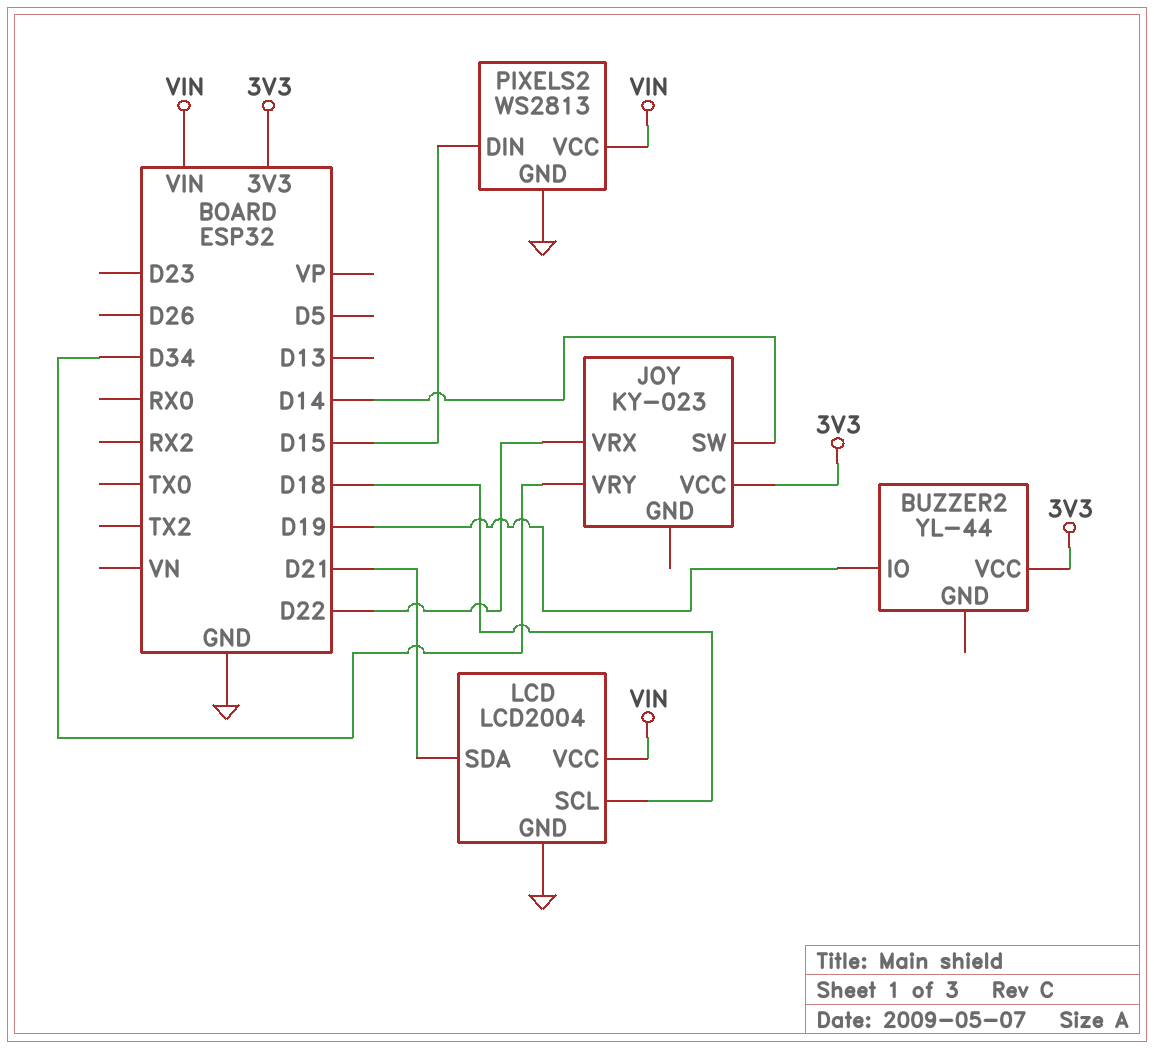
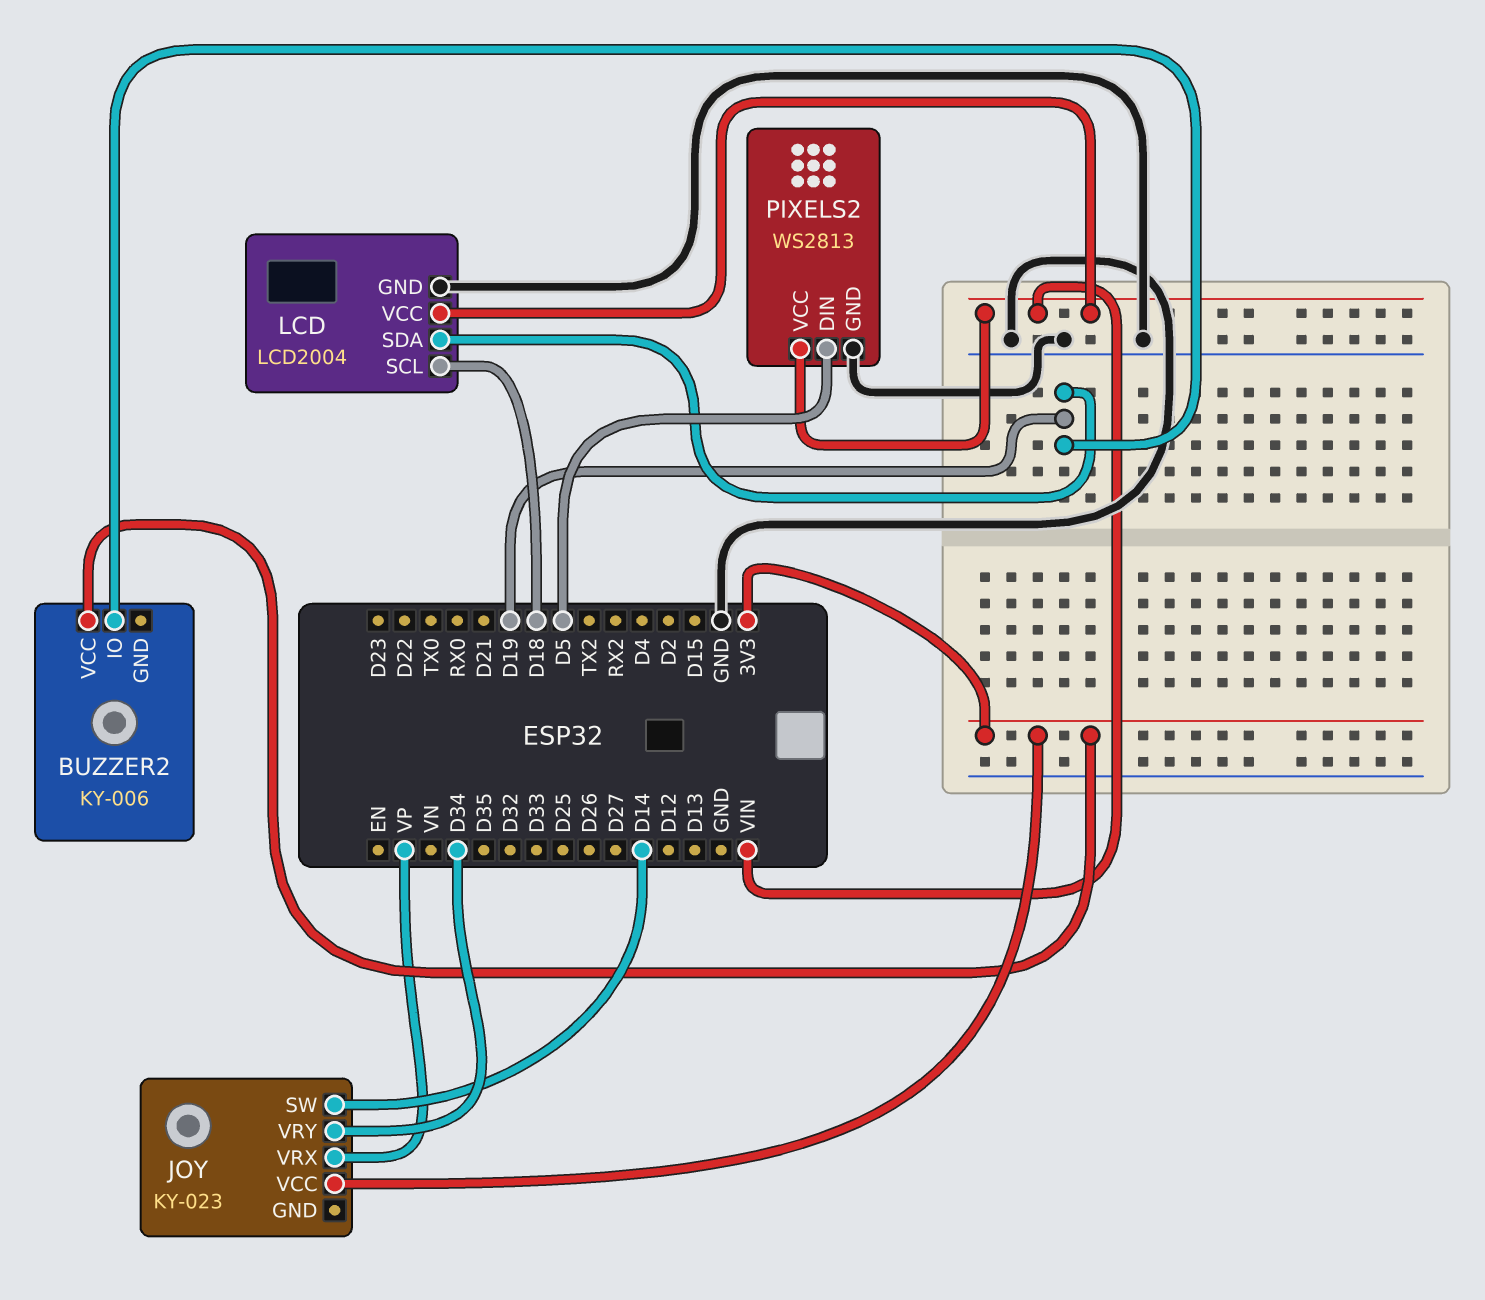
BUZZER2: YL-44 -> KY-006
JOY pin VRX: D22 -> VP
LCD pin SDA: D21 -> D19
PIXELS2 pin DIN: D15 -> D5

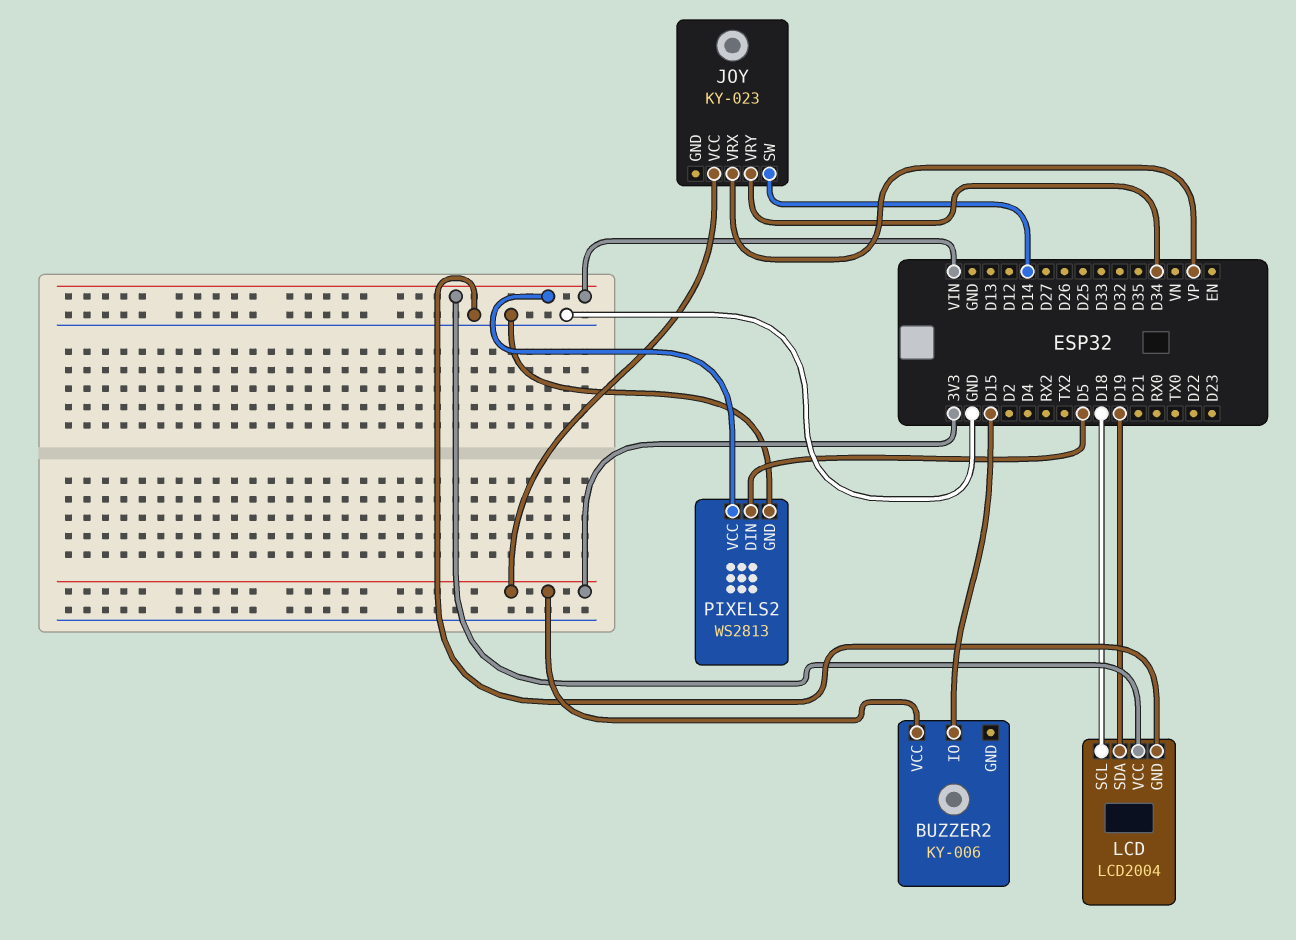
BUZZER2 pin IO: D19 -> D15

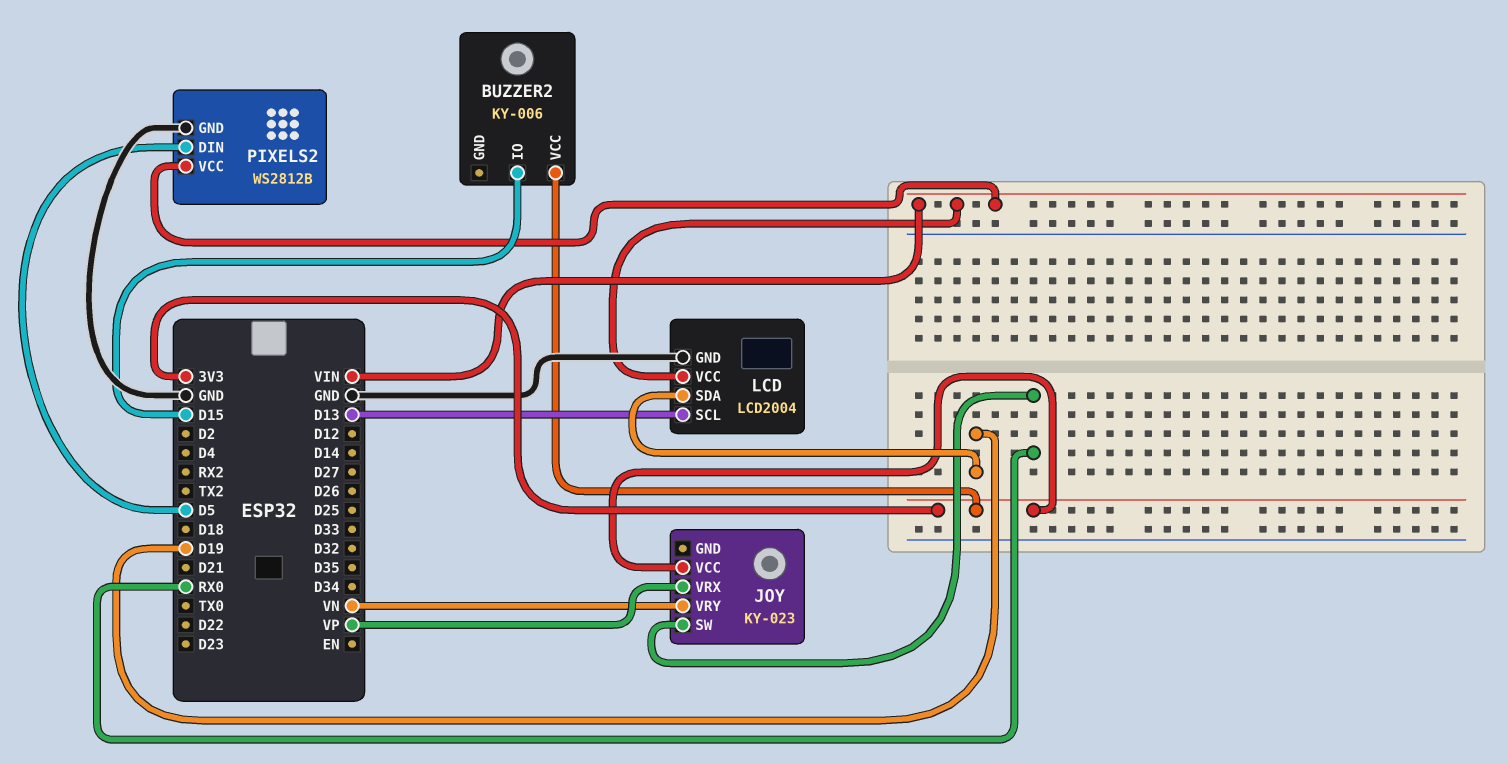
JOY pin SW: D14 -> RX0
JOY pin VRY: D34 -> VN
LCD pin SCL: D18 -> D13
PIXELS2: WS2813 -> WS2812B

